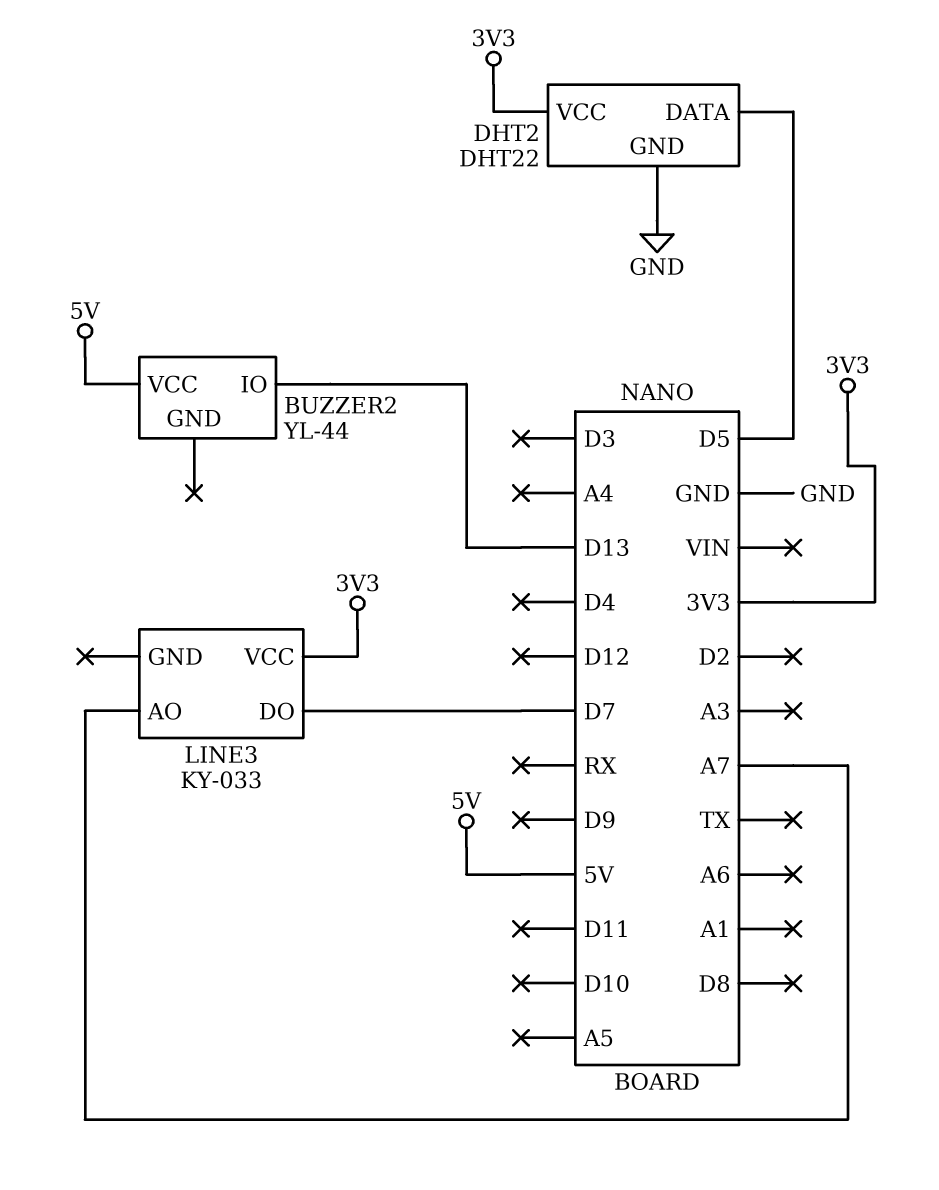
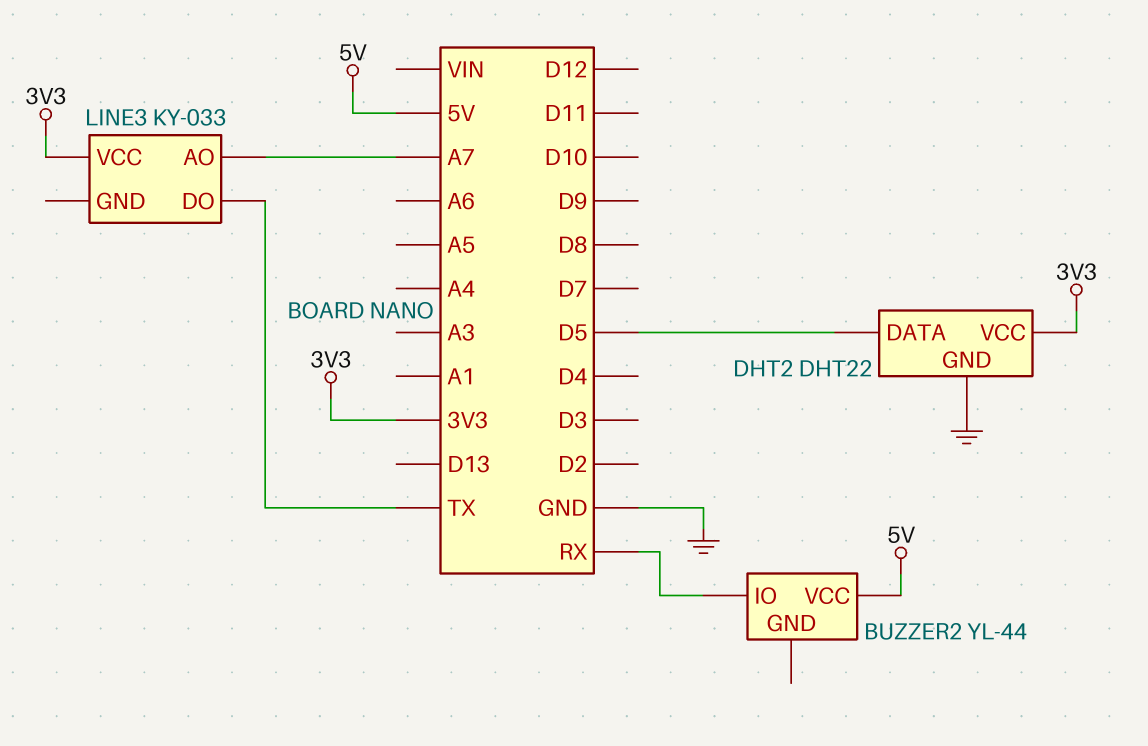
BUZZER2 pin IO: D13 -> RX
LINE3 pin DO: D7 -> TX

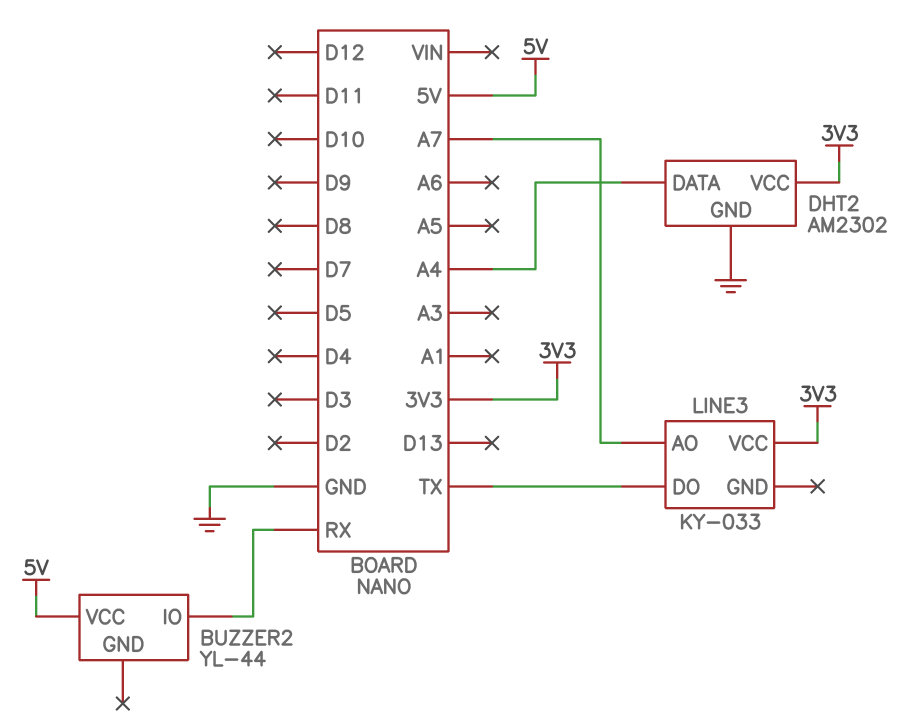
DHT2: DHT22 -> AM2302
DHT2 pin DATA: D5 -> A4

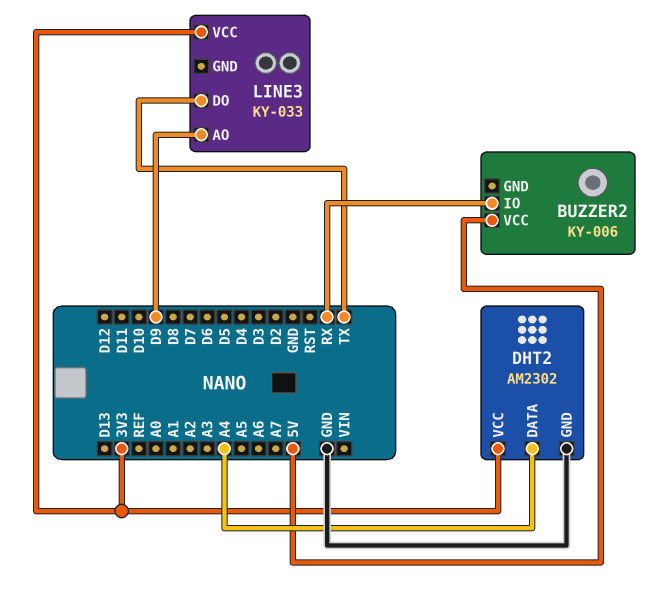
BUZZER2: YL-44 -> KY-006
LINE3 pin AO: A7 -> D9

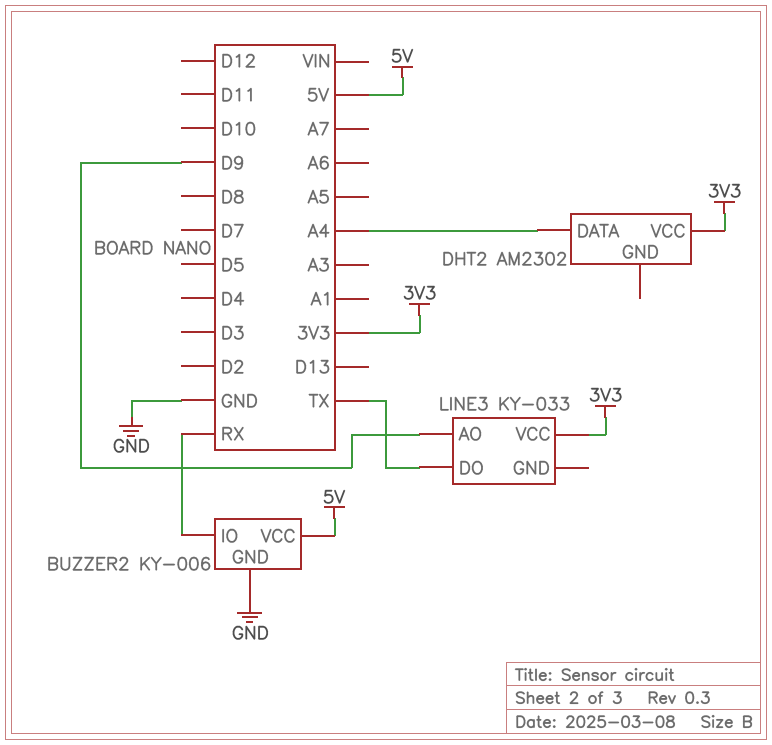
BUZZER2 pin GND: none -> GND
DHT2 pin GND: GND -> none

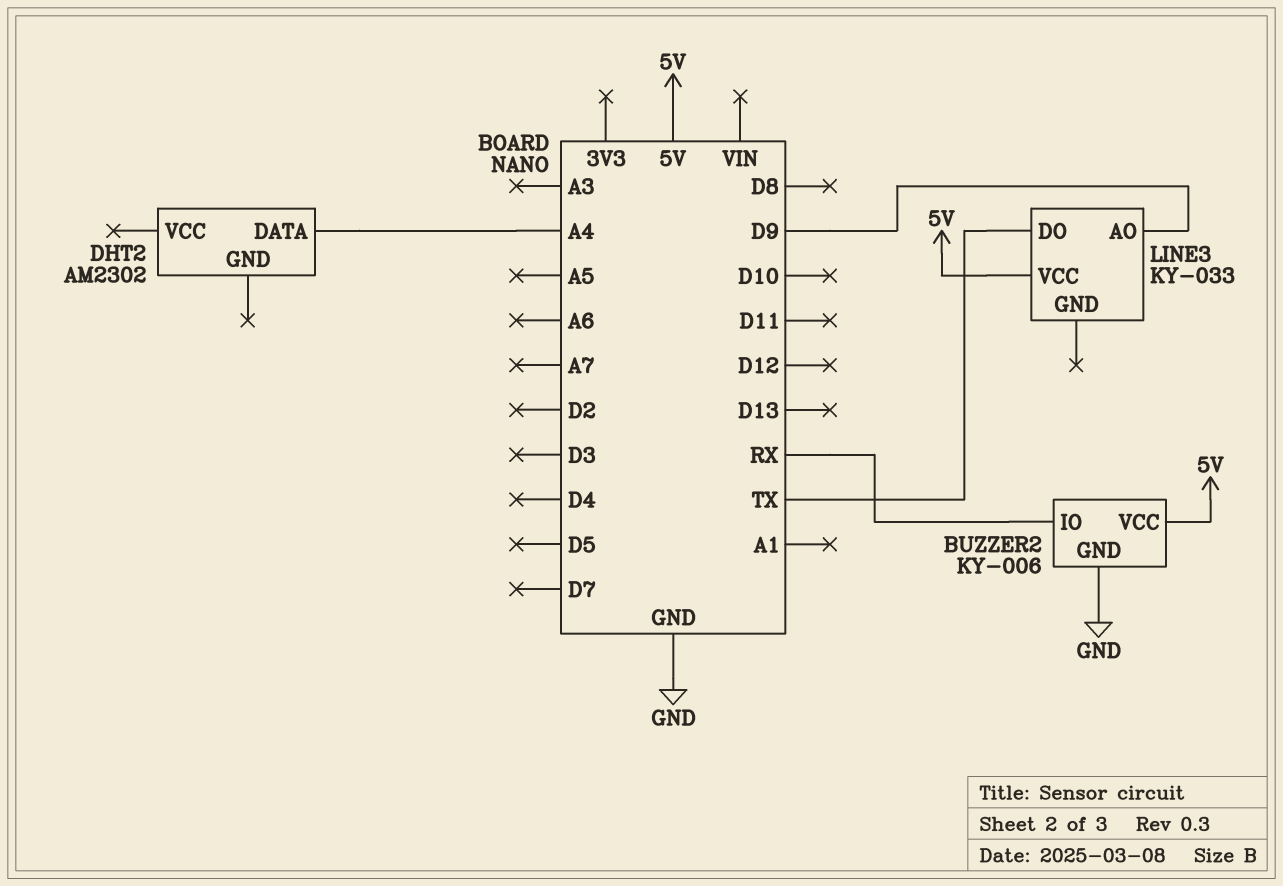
DHT2 pin VCC: 3V3 -> none
LINE3 pin VCC: 3V3 -> 5V

